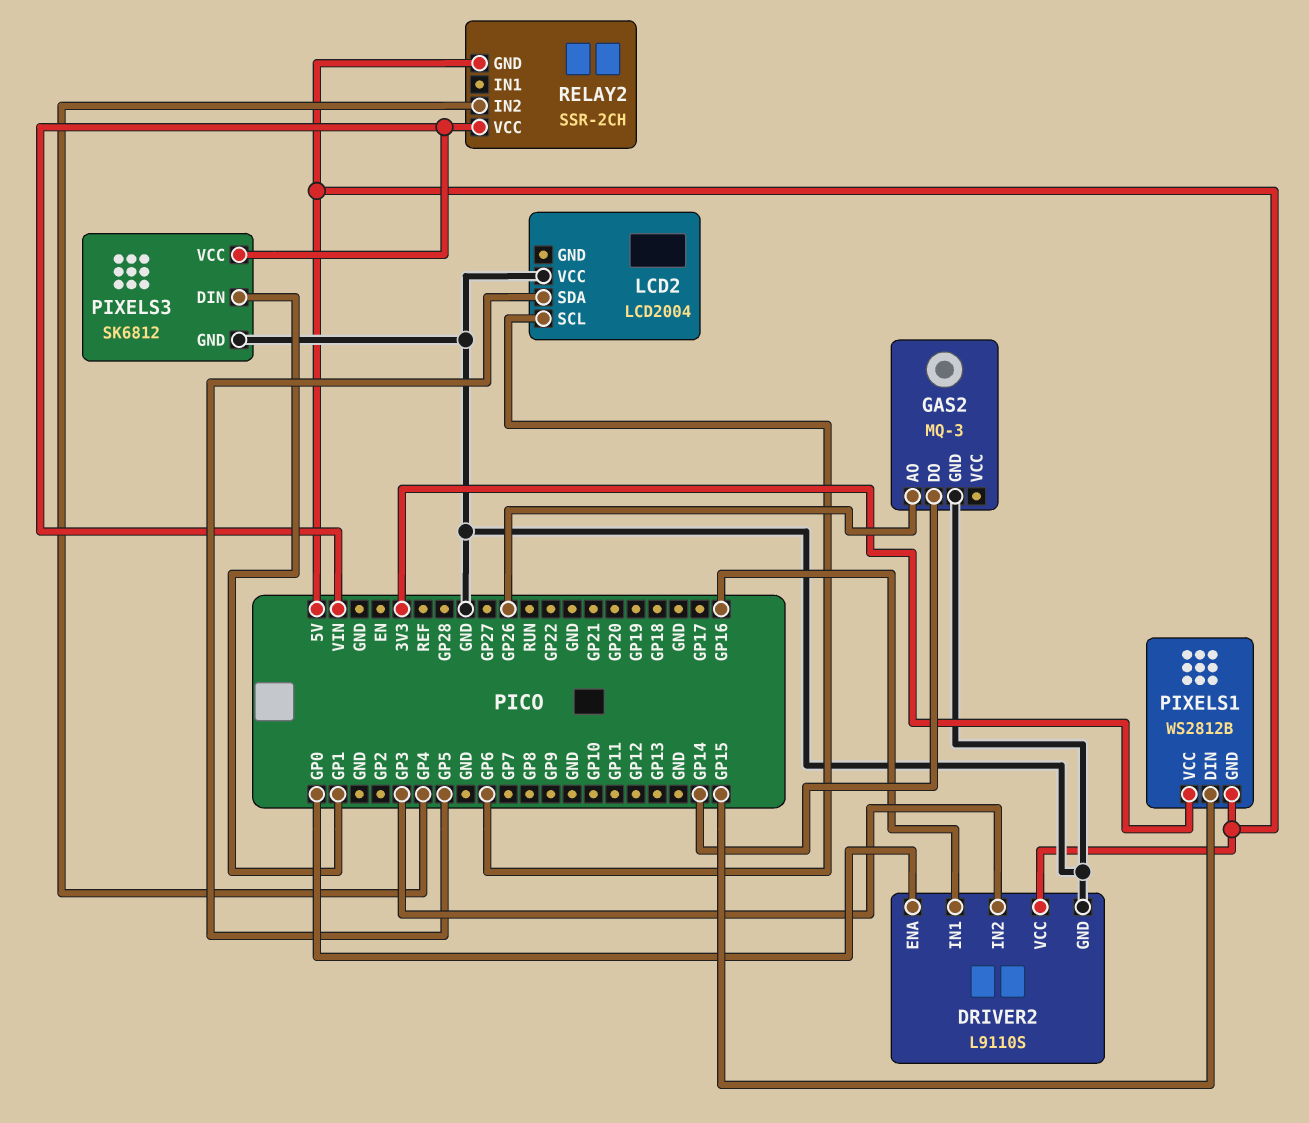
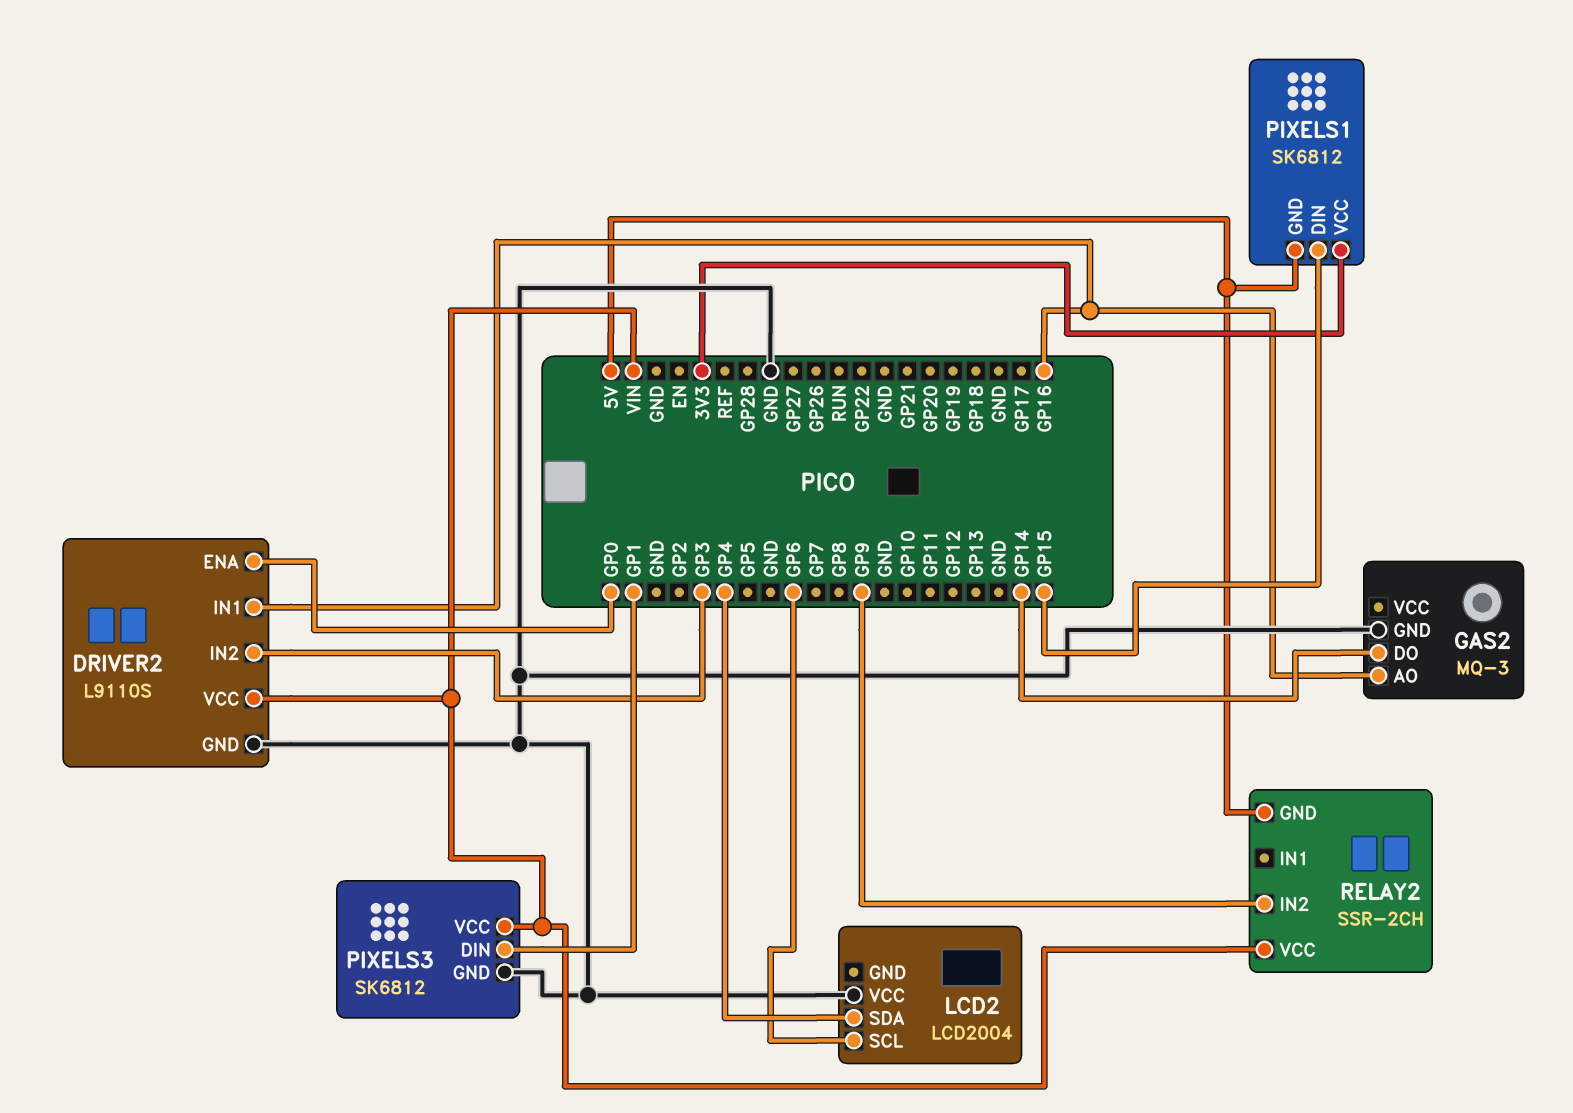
DRIVER2 pin VCC: 5V -> VIN
GAS2 pin AO: GP26 -> GP16
LCD2 pin SDA: GP5 -> GP4
PIXELS1: WS2812B -> SK6812
RELAY2 pin IN2: GP4 -> GP9

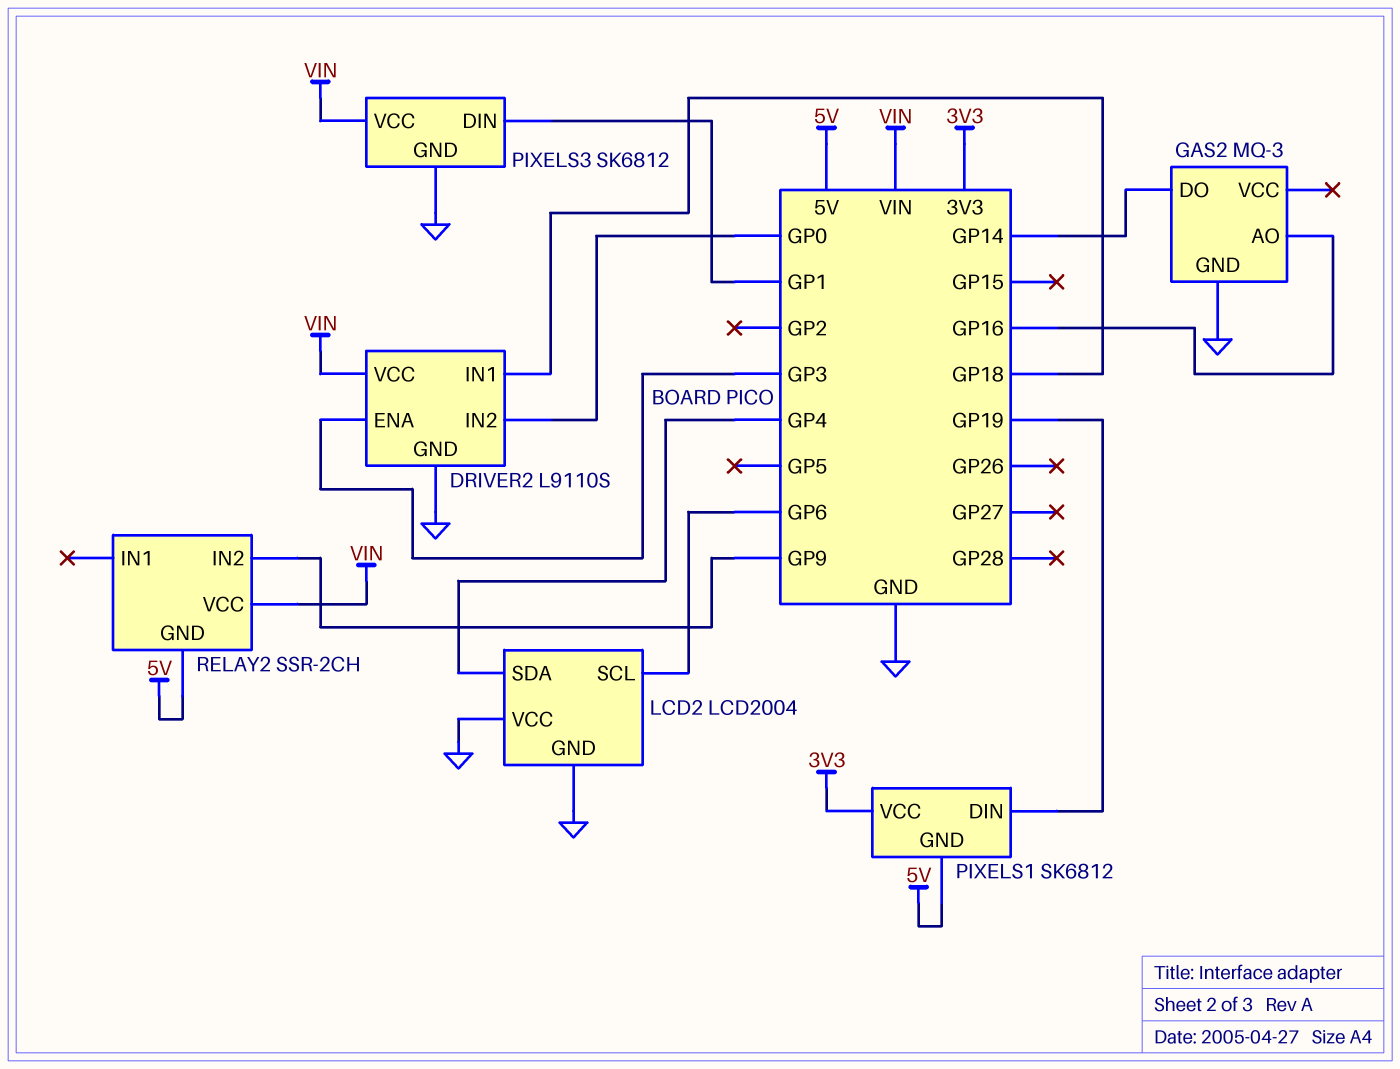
DRIVER2 pin ENA: GP0 -> GP3
DRIVER2 pin IN1: GP16 -> GP18
DRIVER2 pin IN2: GP3 -> GP0
LCD2 pin GND: none -> GND
PIXELS1 pin DIN: GP15 -> GP19

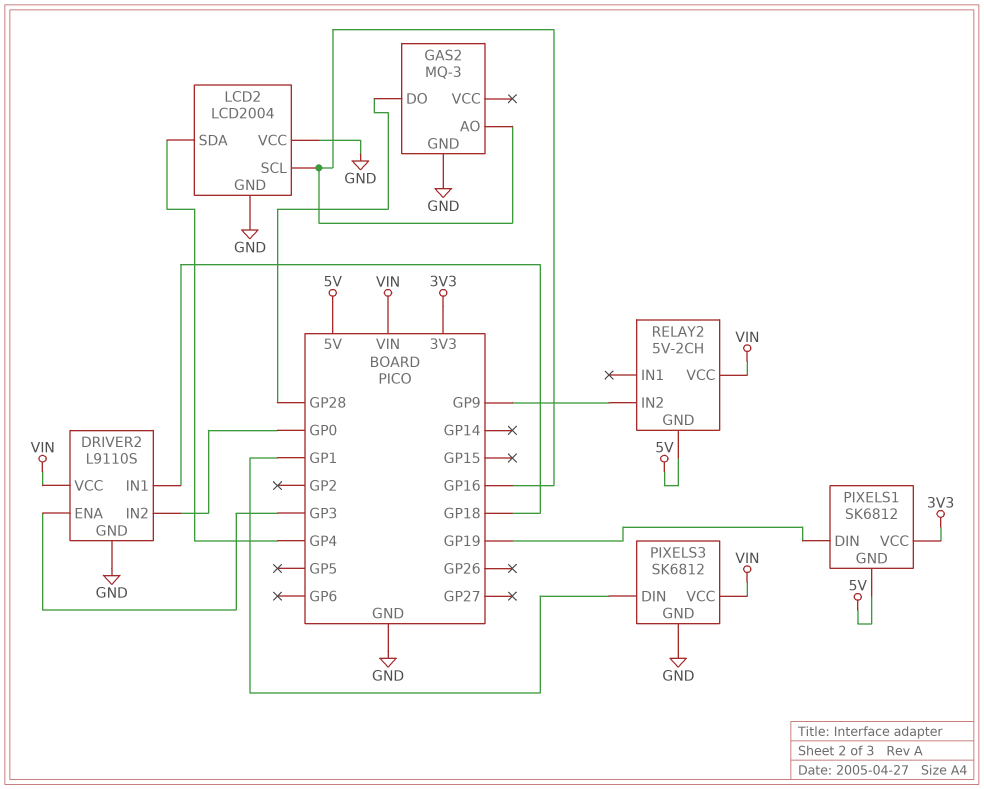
GAS2 pin DO: GP14 -> GP28
LCD2 pin SCL: GP6 -> GP16
RELAY2: SSR-2CH -> 5V-2CH

